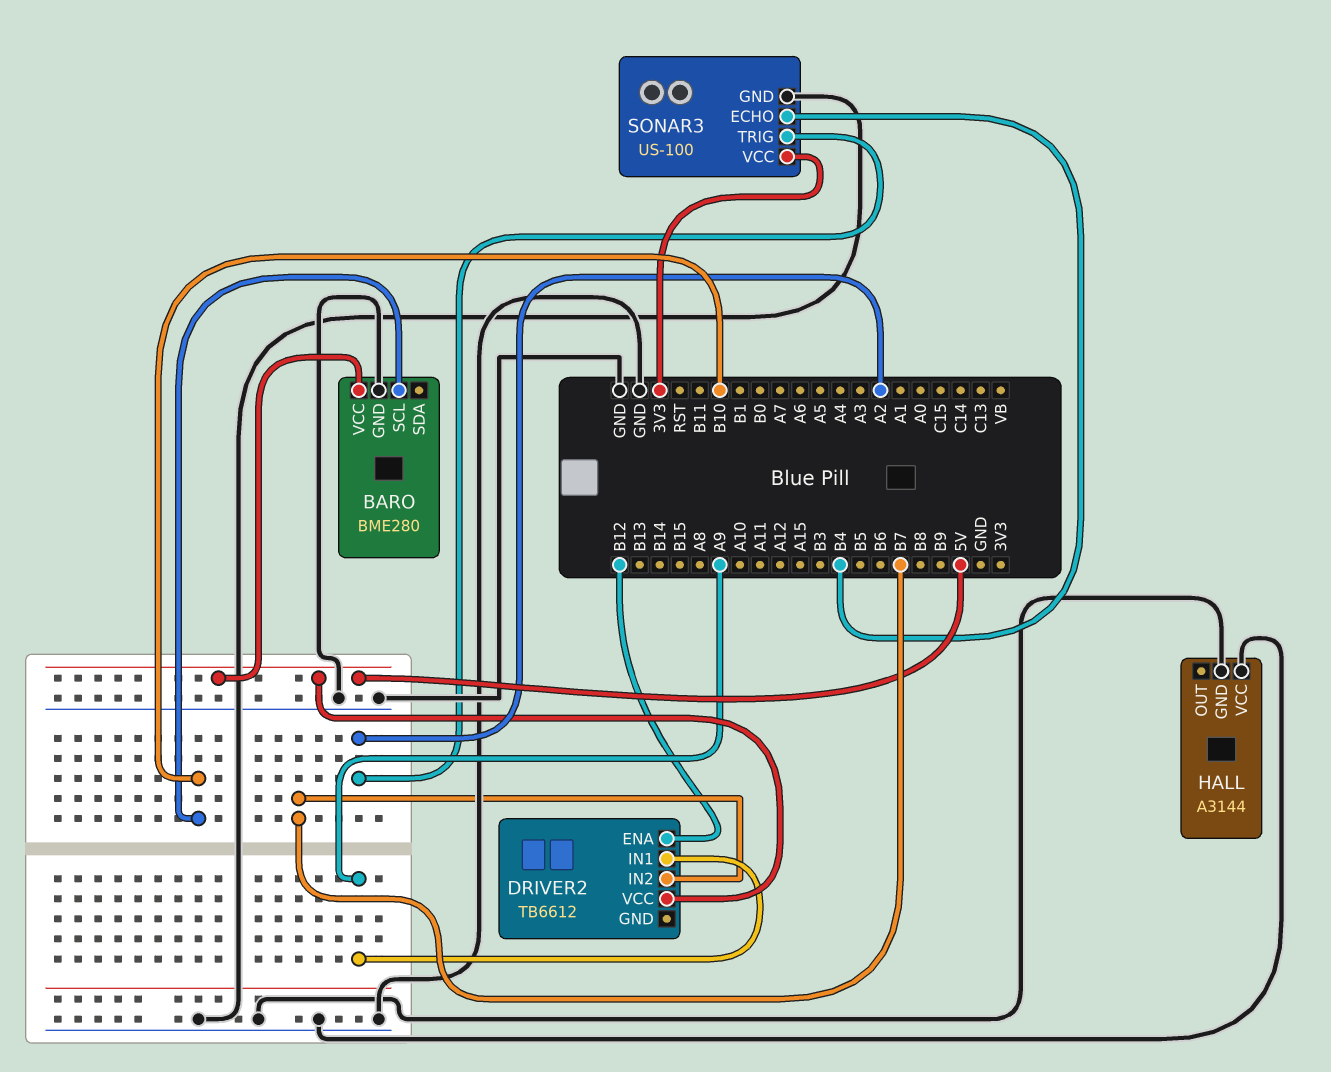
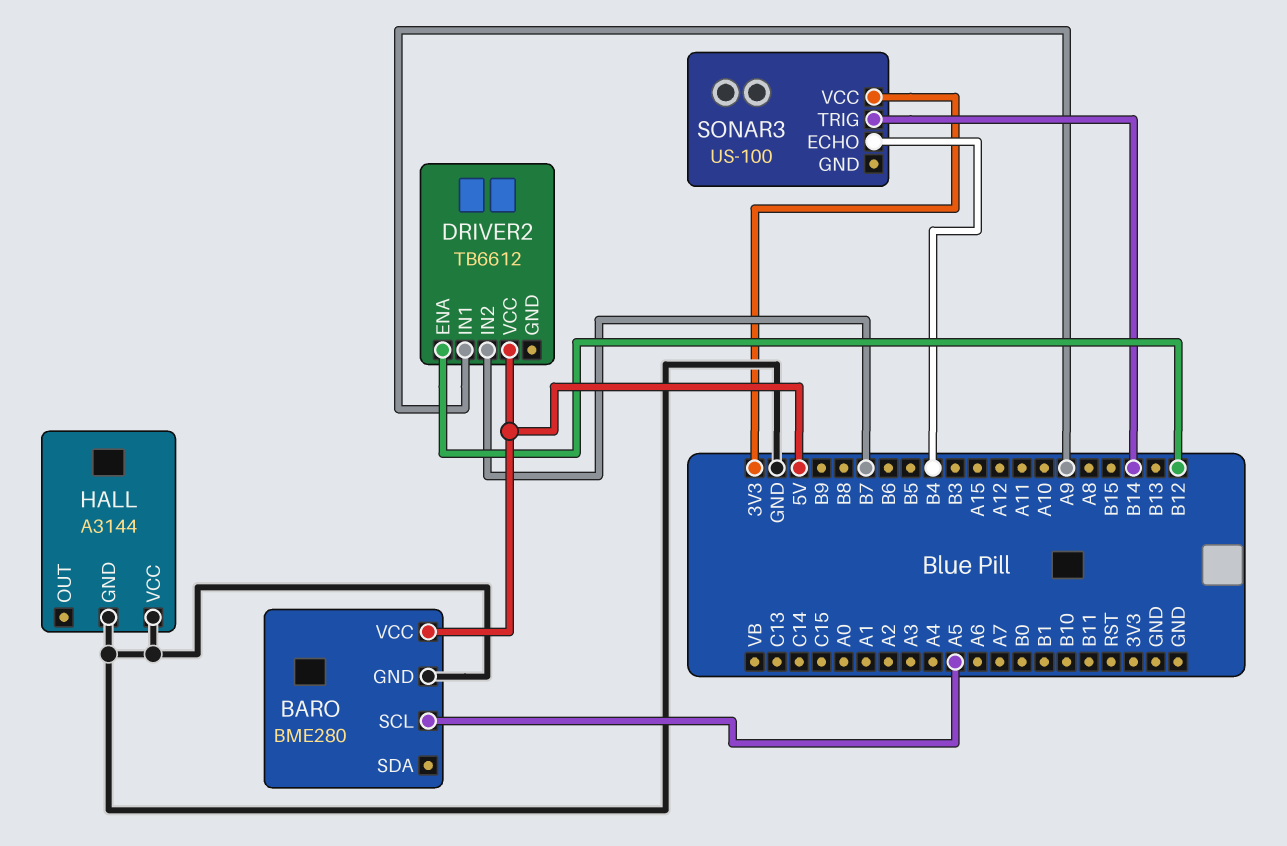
BARO pin SCL: B10 -> A5
SONAR3 pin GND: GND -> none
SONAR3 pin TRIG: A2 -> B14

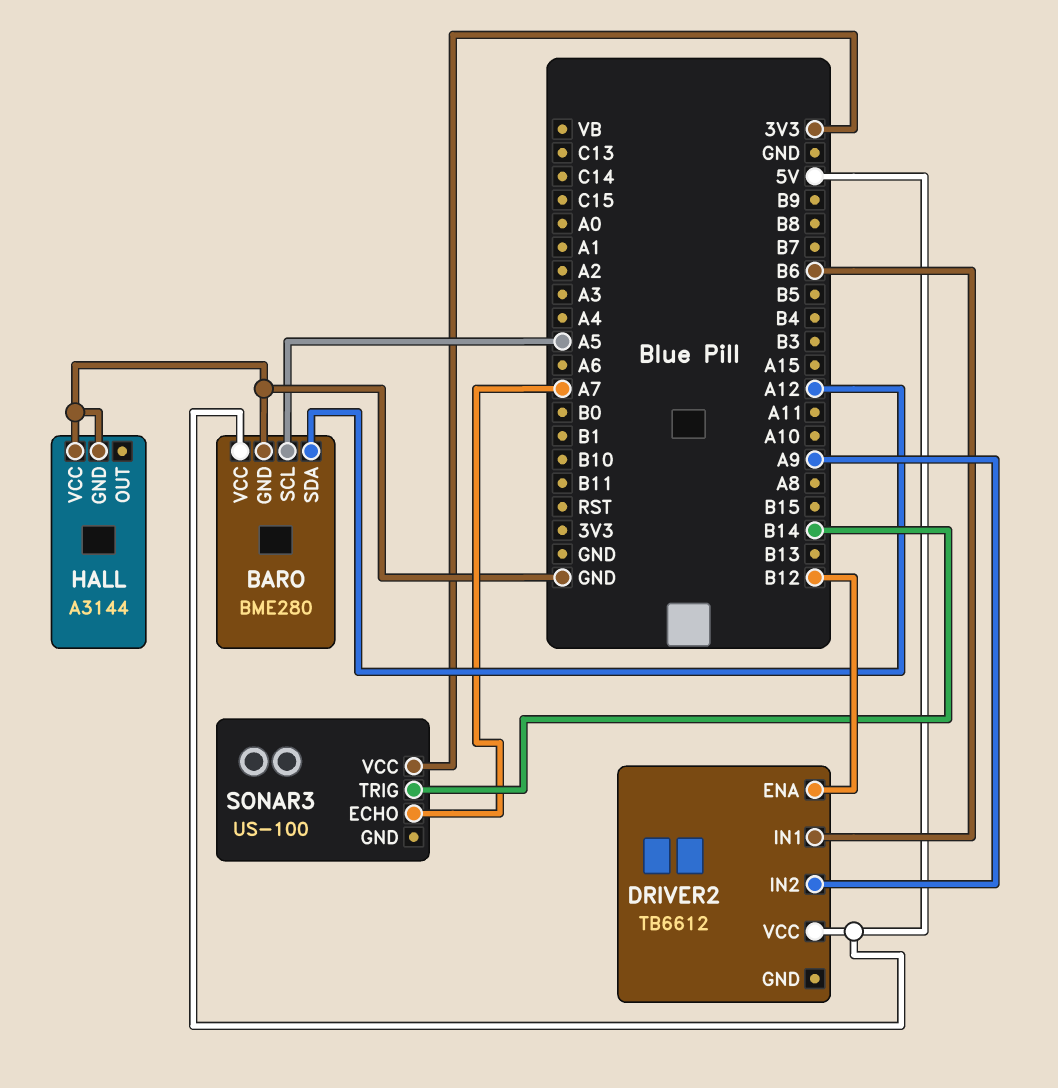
BARO pin SDA: none -> A12
DRIVER2 pin IN1: A9 -> B6
DRIVER2 pin IN2: B7 -> A9
SONAR3 pin ECHO: B4 -> A7

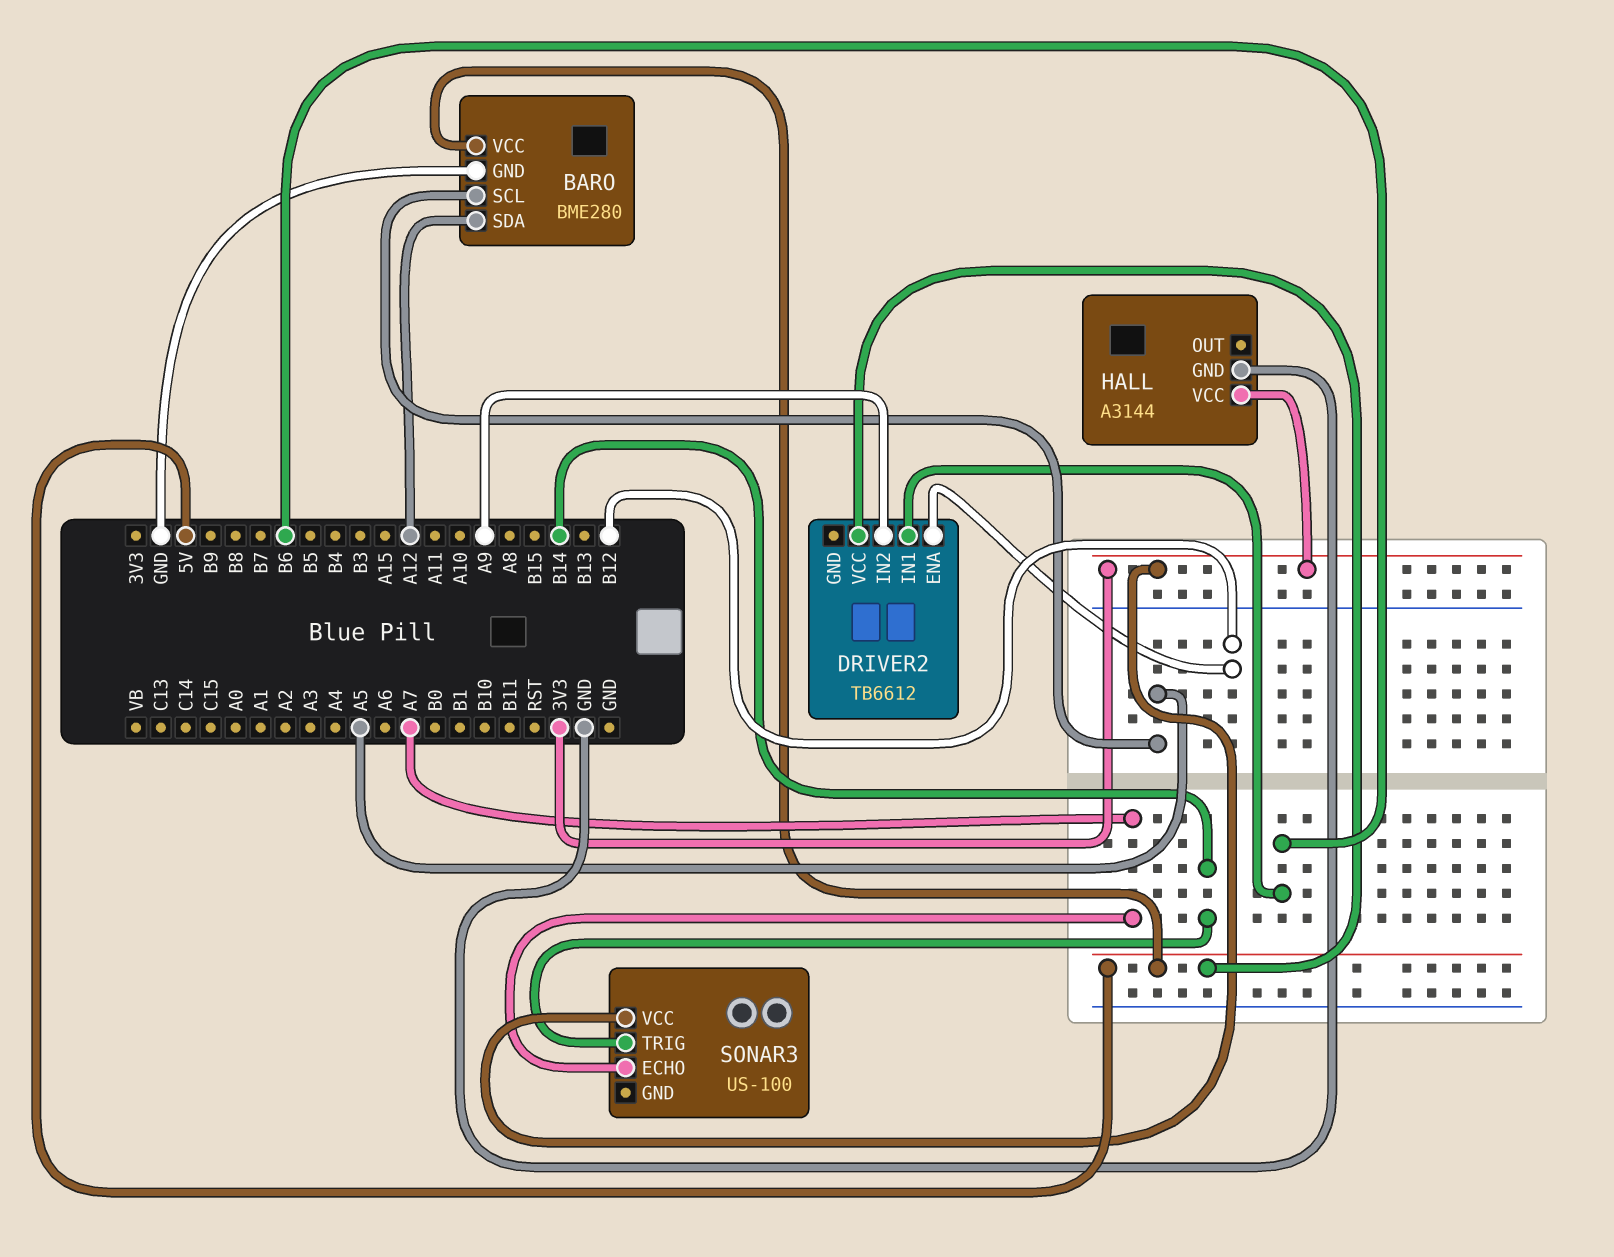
HALL pin VCC: GND -> 3V3

